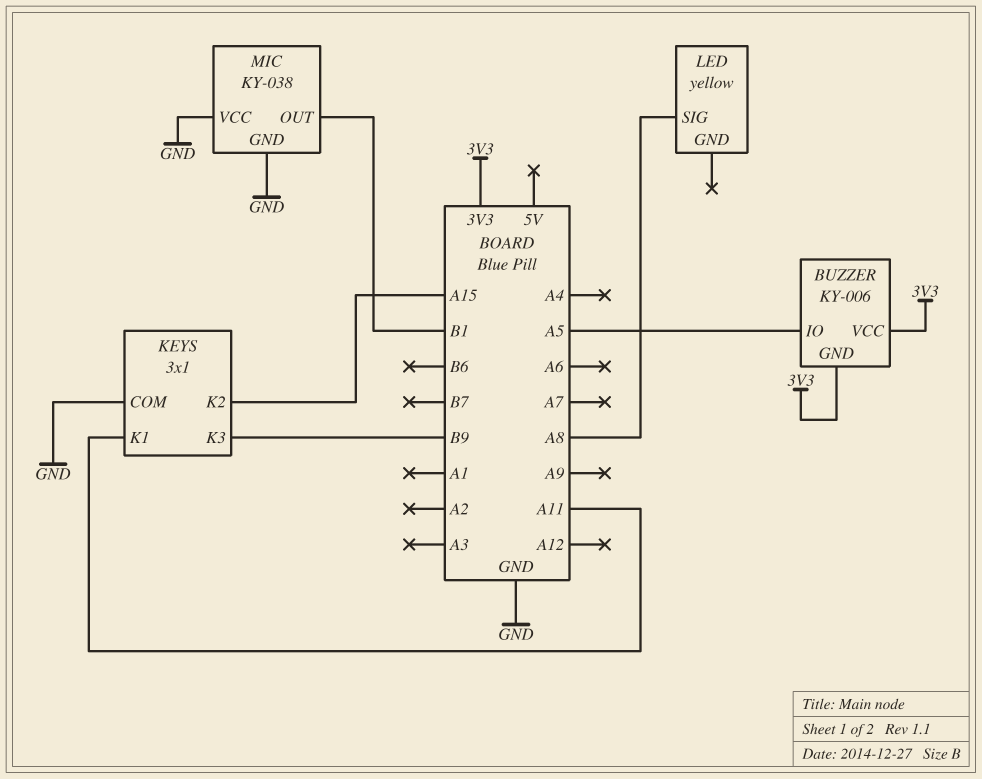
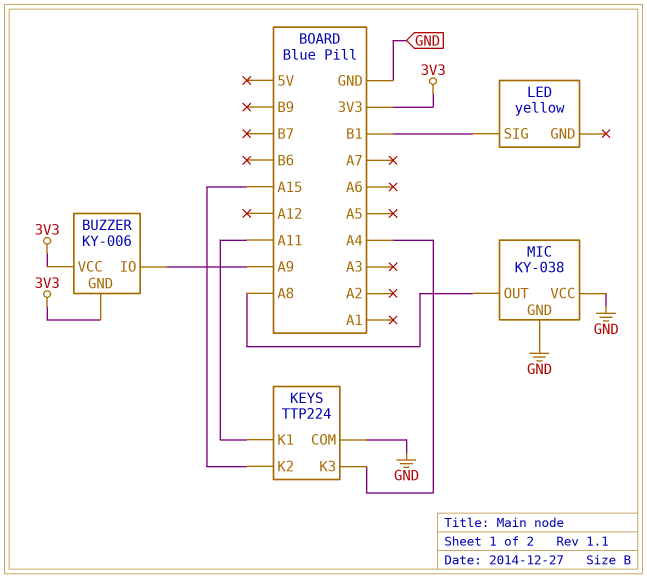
BUZZER pin IO: A5 -> A9
KEYS: 3x1 -> TTP224
KEYS pin K3: B9 -> A4
LED pin SIG: A8 -> B1
MIC pin OUT: B1 -> A8

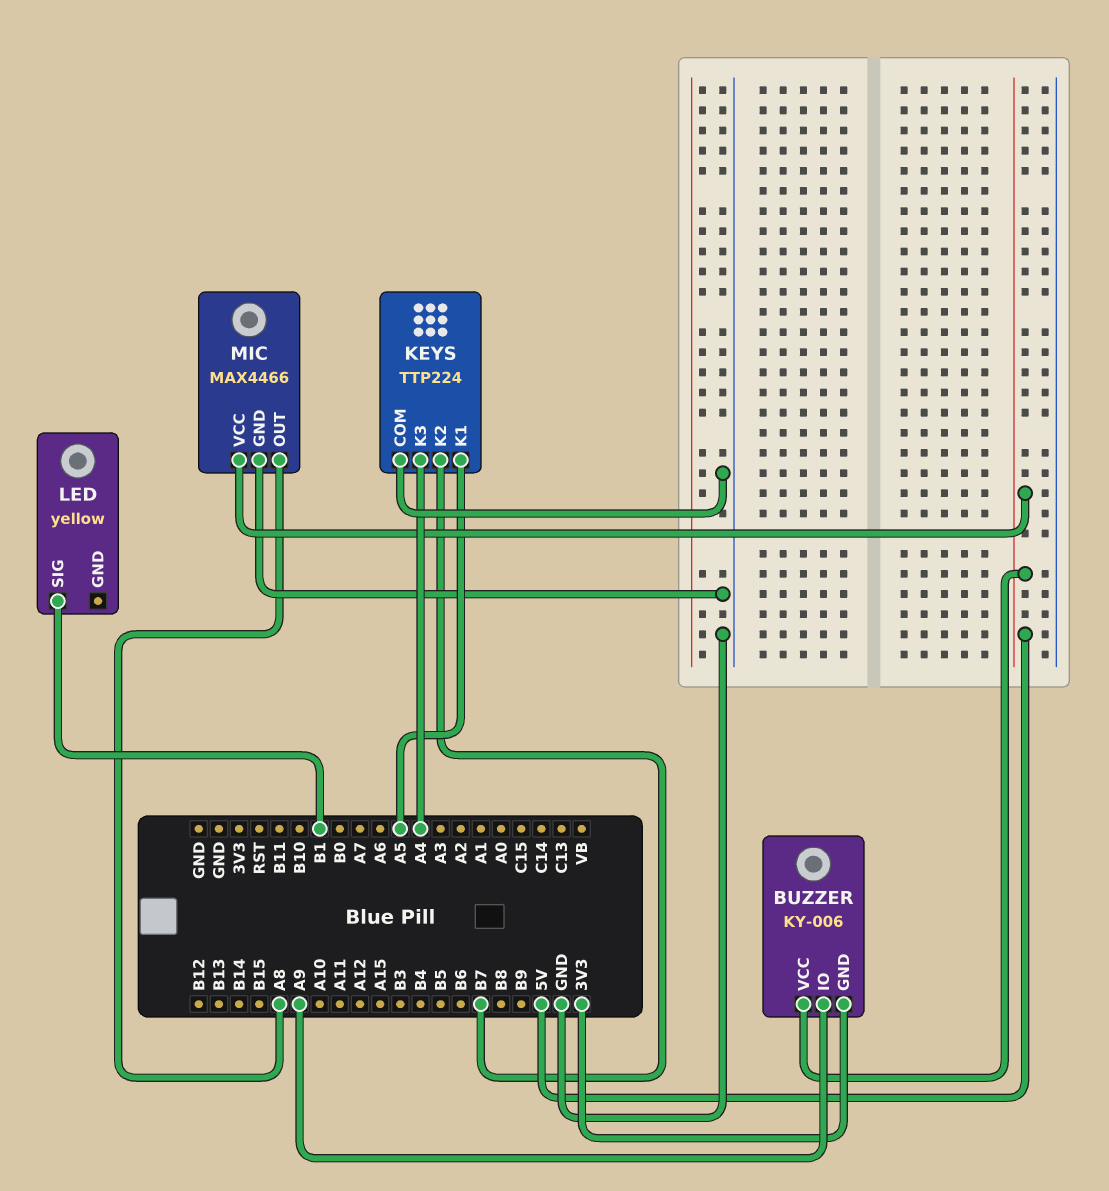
BUZZER pin VCC: 3V3 -> 5V
KEYS pin K1: A11 -> A5
KEYS pin K2: A15 -> B7
MIC: KY-038 -> MAX4466
MIC pin VCC: GND -> 5V

